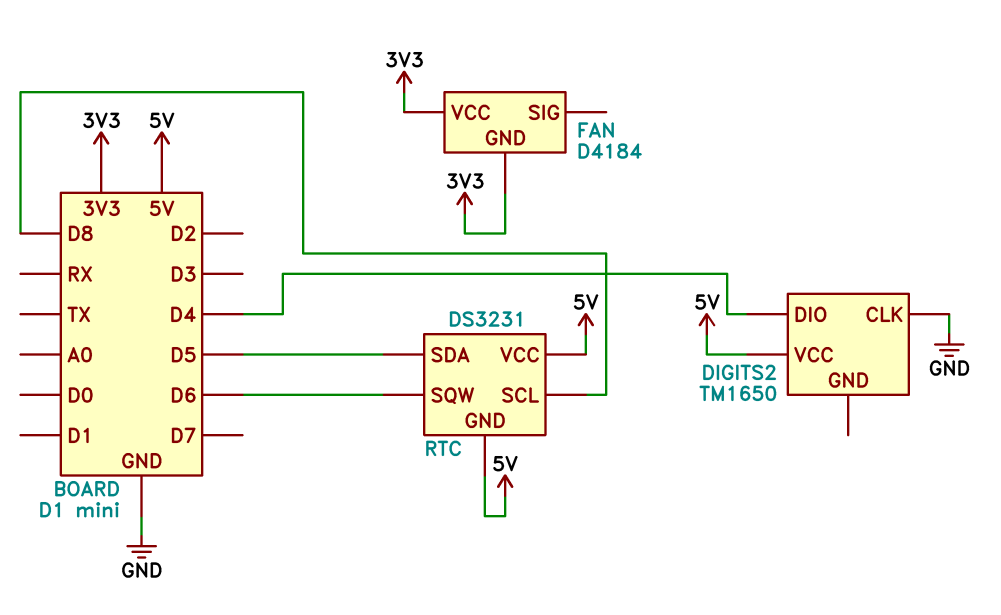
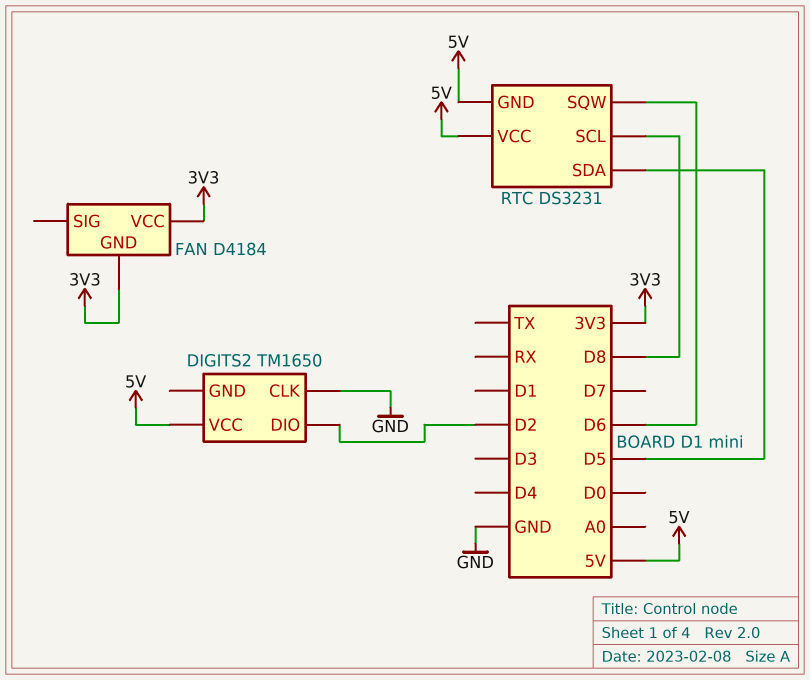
DIGITS2 pin DIO: D4 -> D2

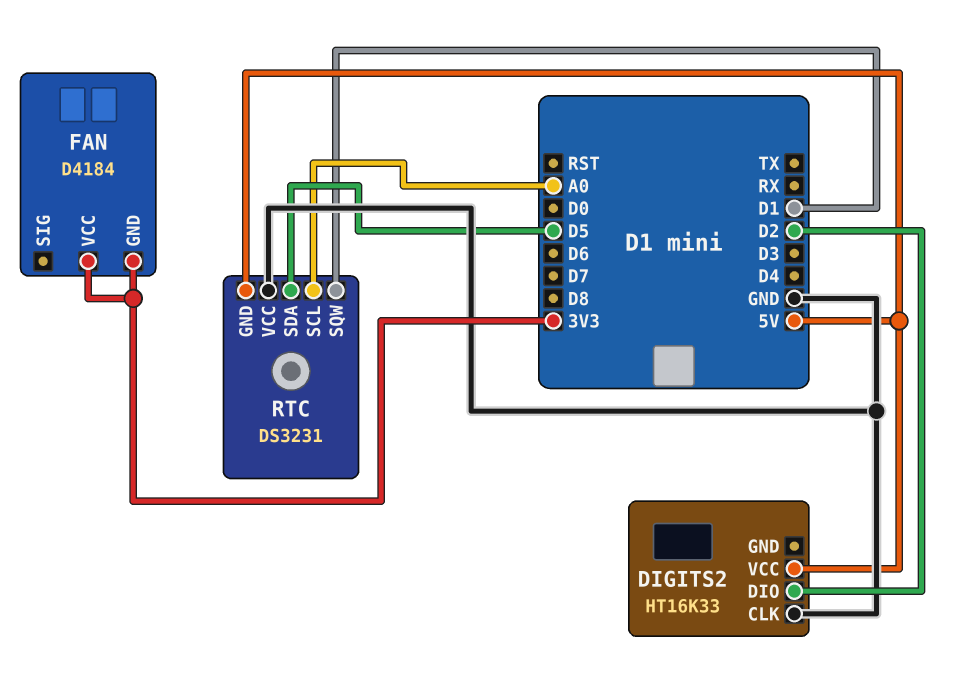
DIGITS2: TM1650 -> HT16K33
RTC pin SCL: D8 -> A0
RTC pin SQW: D6 -> D1
RTC pin VCC: 5V -> GND

